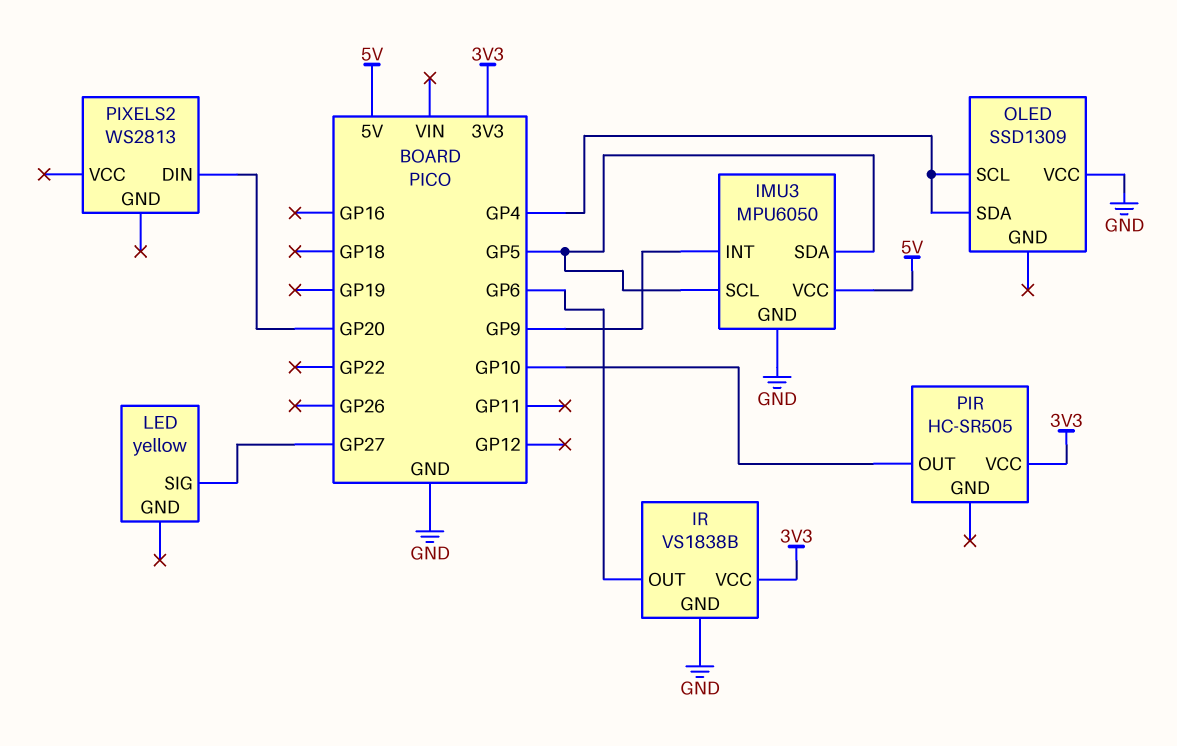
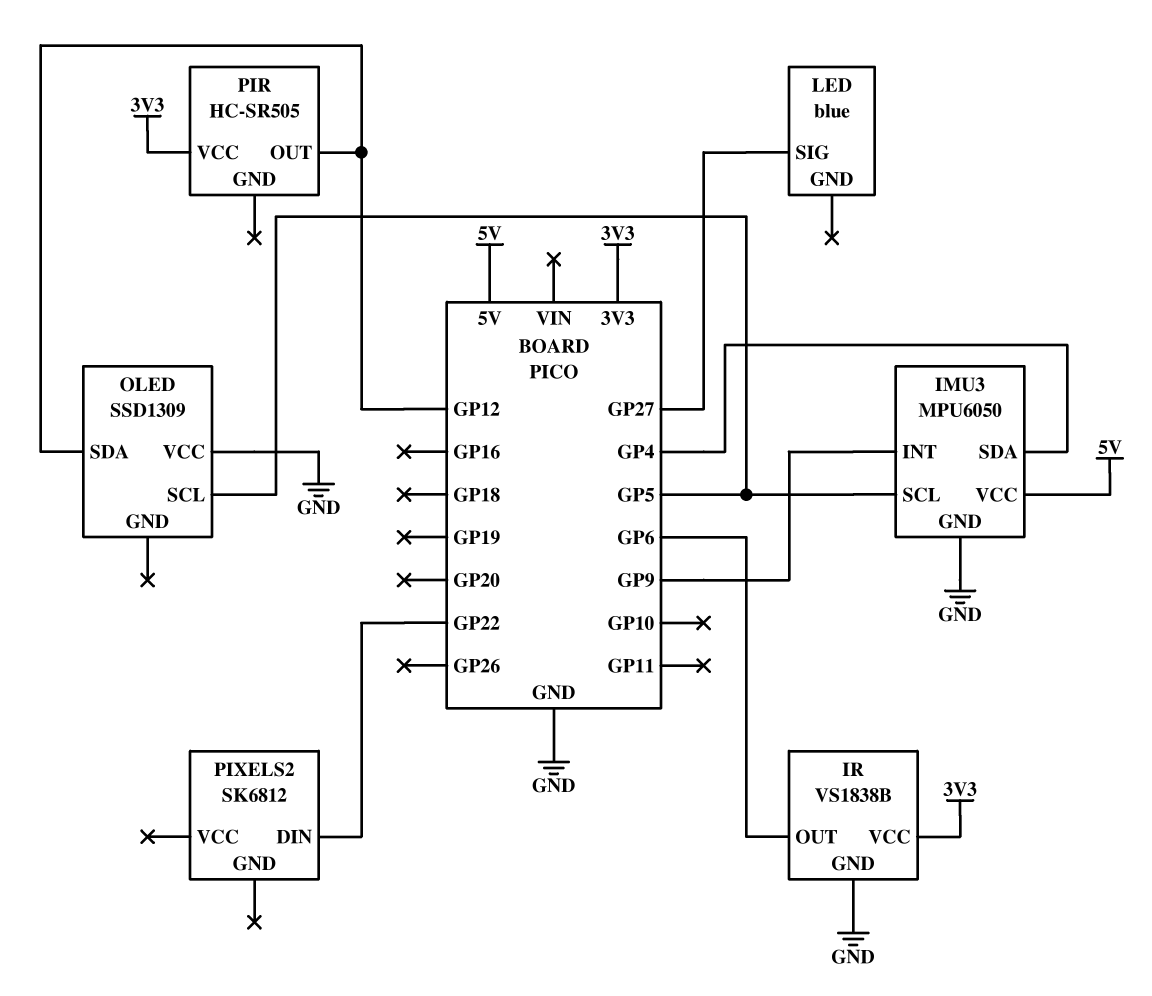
IMU3 pin SDA: GP5 -> GP4
LED: yellow -> blue
OLED pin SCL: GP4 -> GP5
OLED pin SDA: GP4 -> GP12
PIR pin OUT: GP10 -> GP12
PIXELS2: WS2813 -> SK6812
PIXELS2 pin DIN: GP20 -> GP22

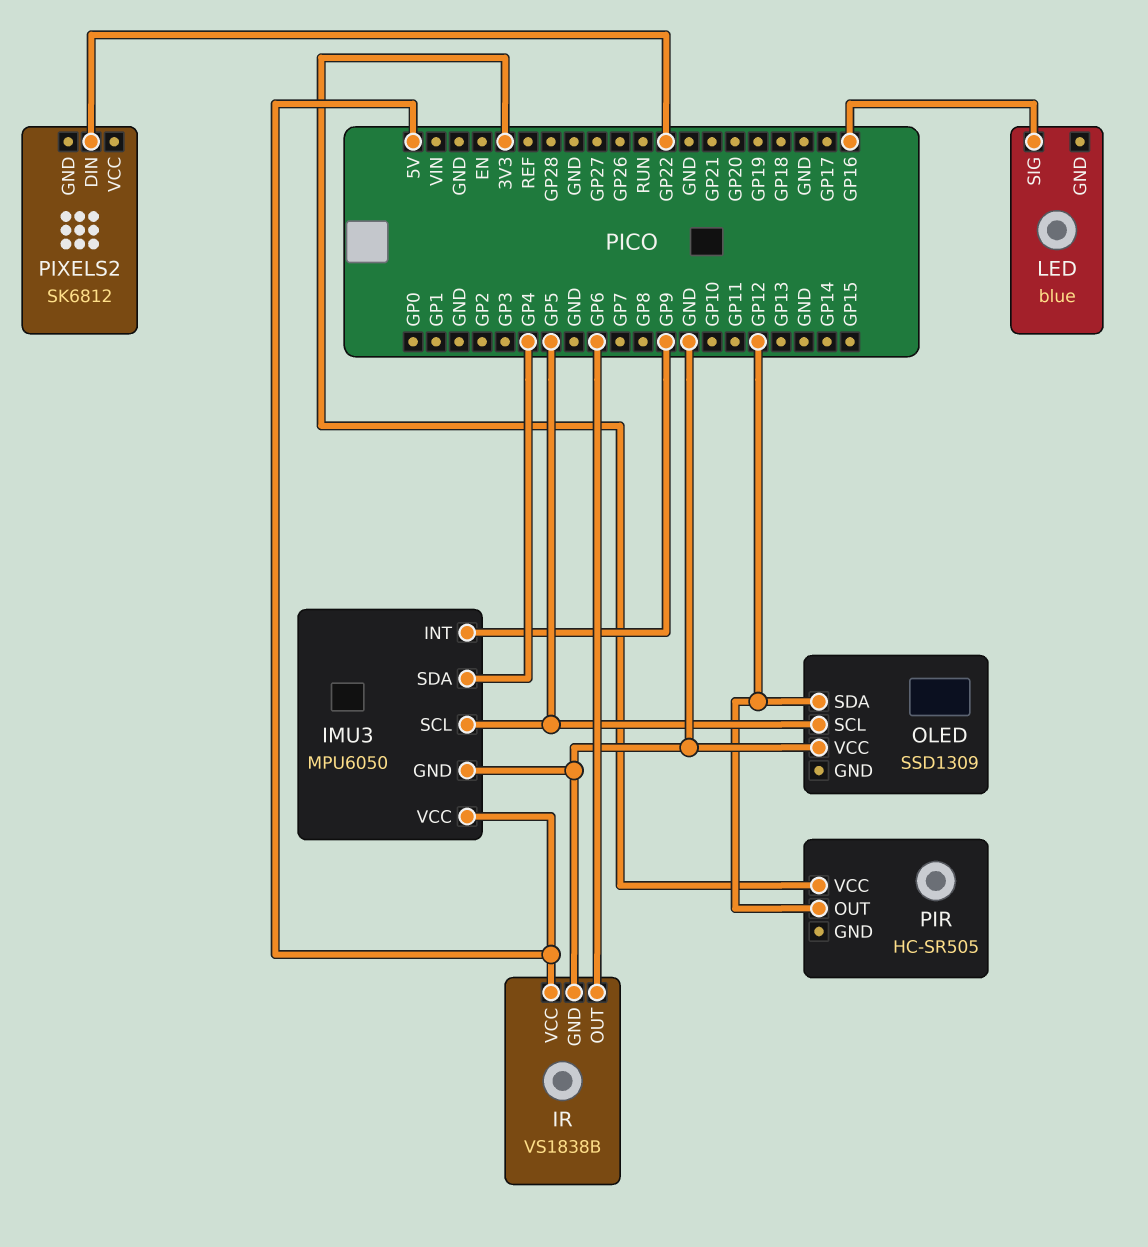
IR pin VCC: 3V3 -> 5V
LED pin SIG: GP27 -> GP16

